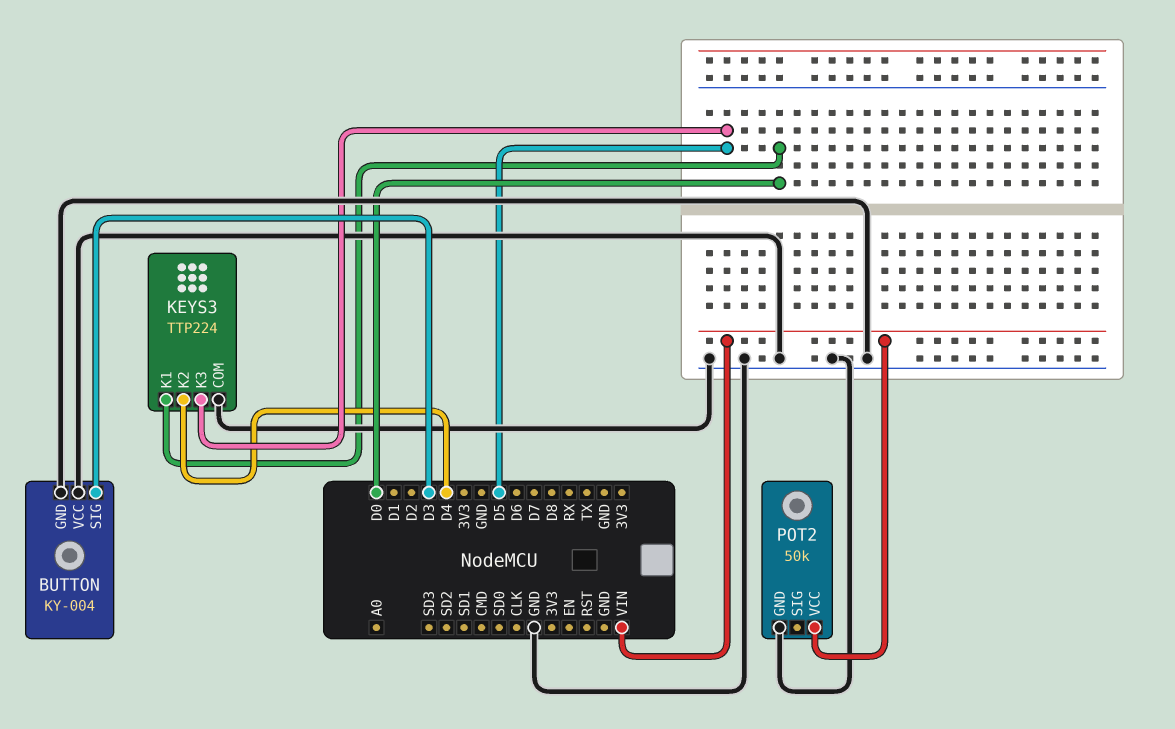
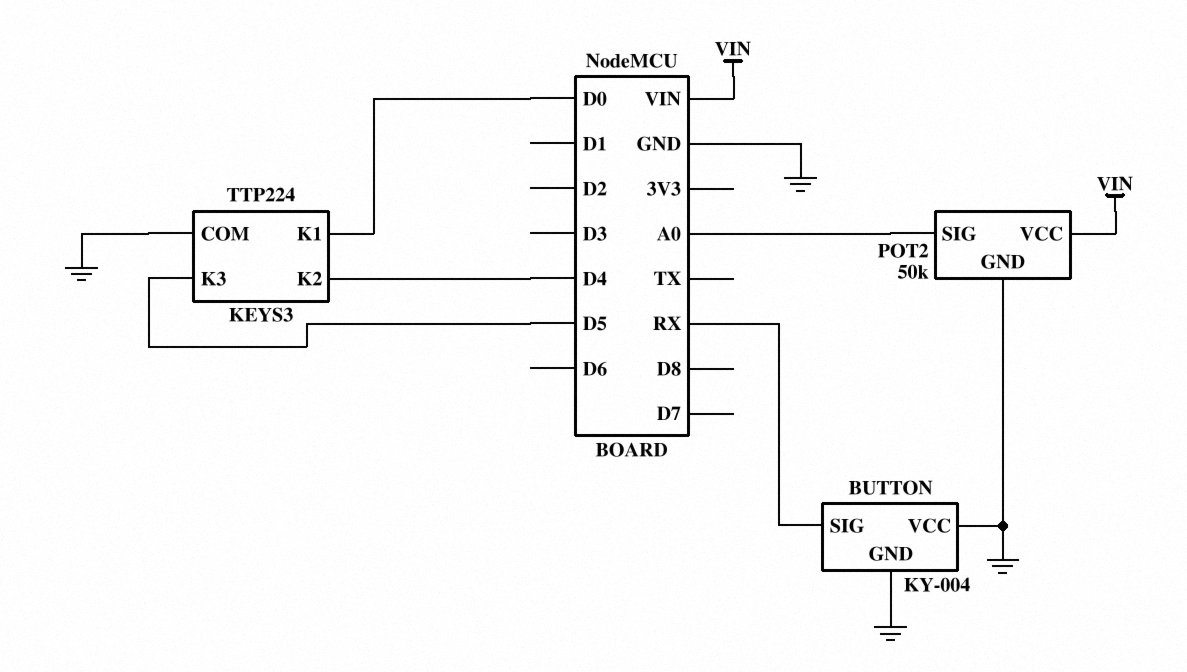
BUTTON pin SIG: D3 -> RX
POT2 pin SIG: none -> A0

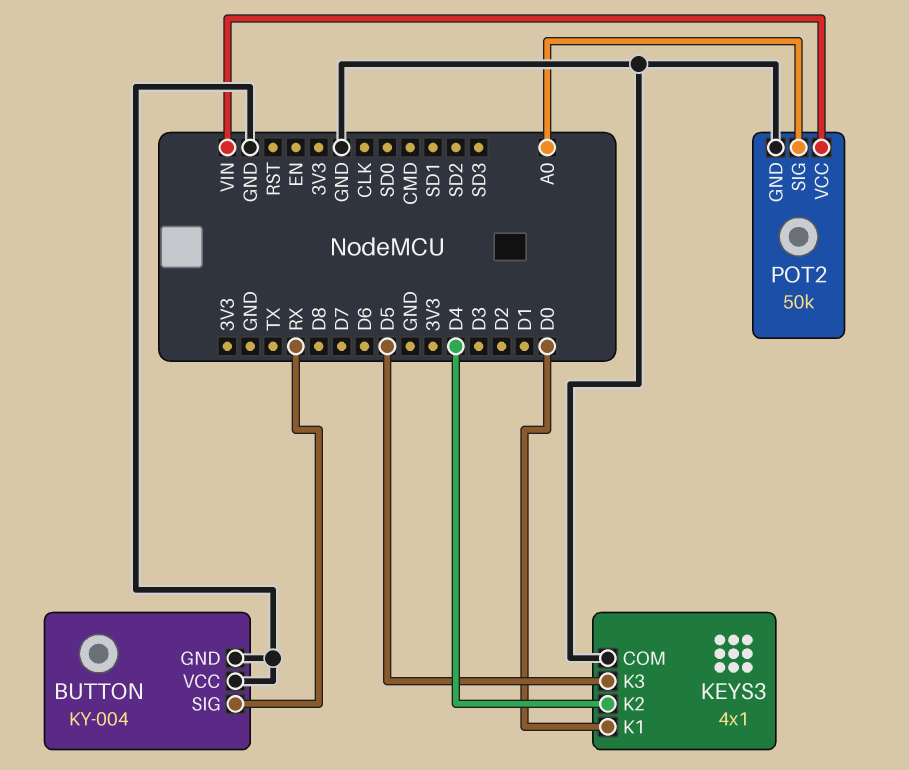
KEYS3: TTP224 -> 4x1

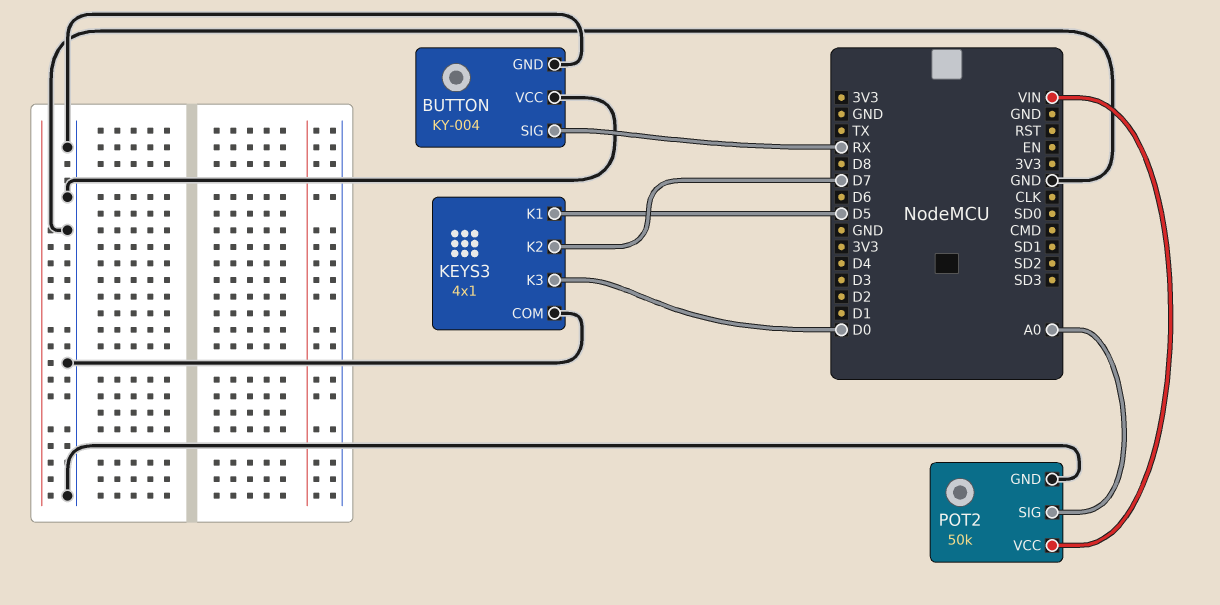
KEYS3 pin K1: D0 -> D5
KEYS3 pin K2: D4 -> D7
KEYS3 pin K3: D5 -> D0

